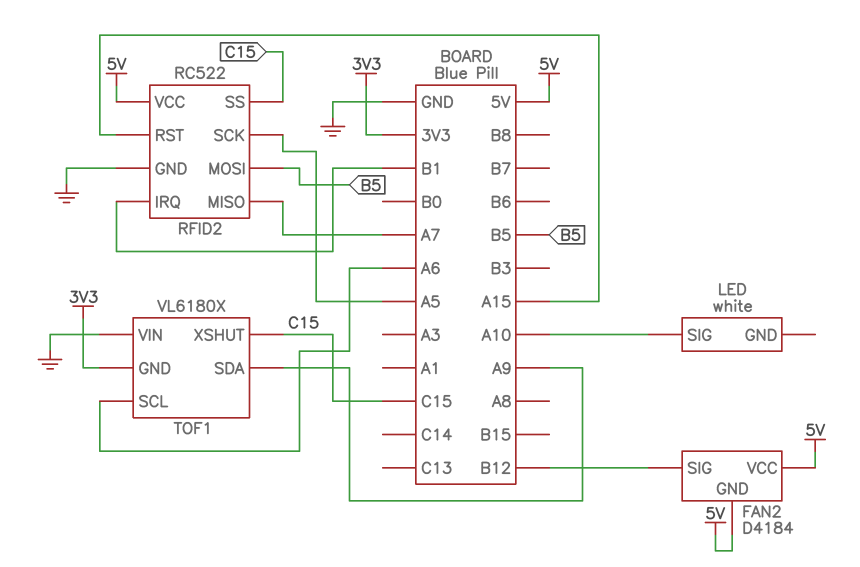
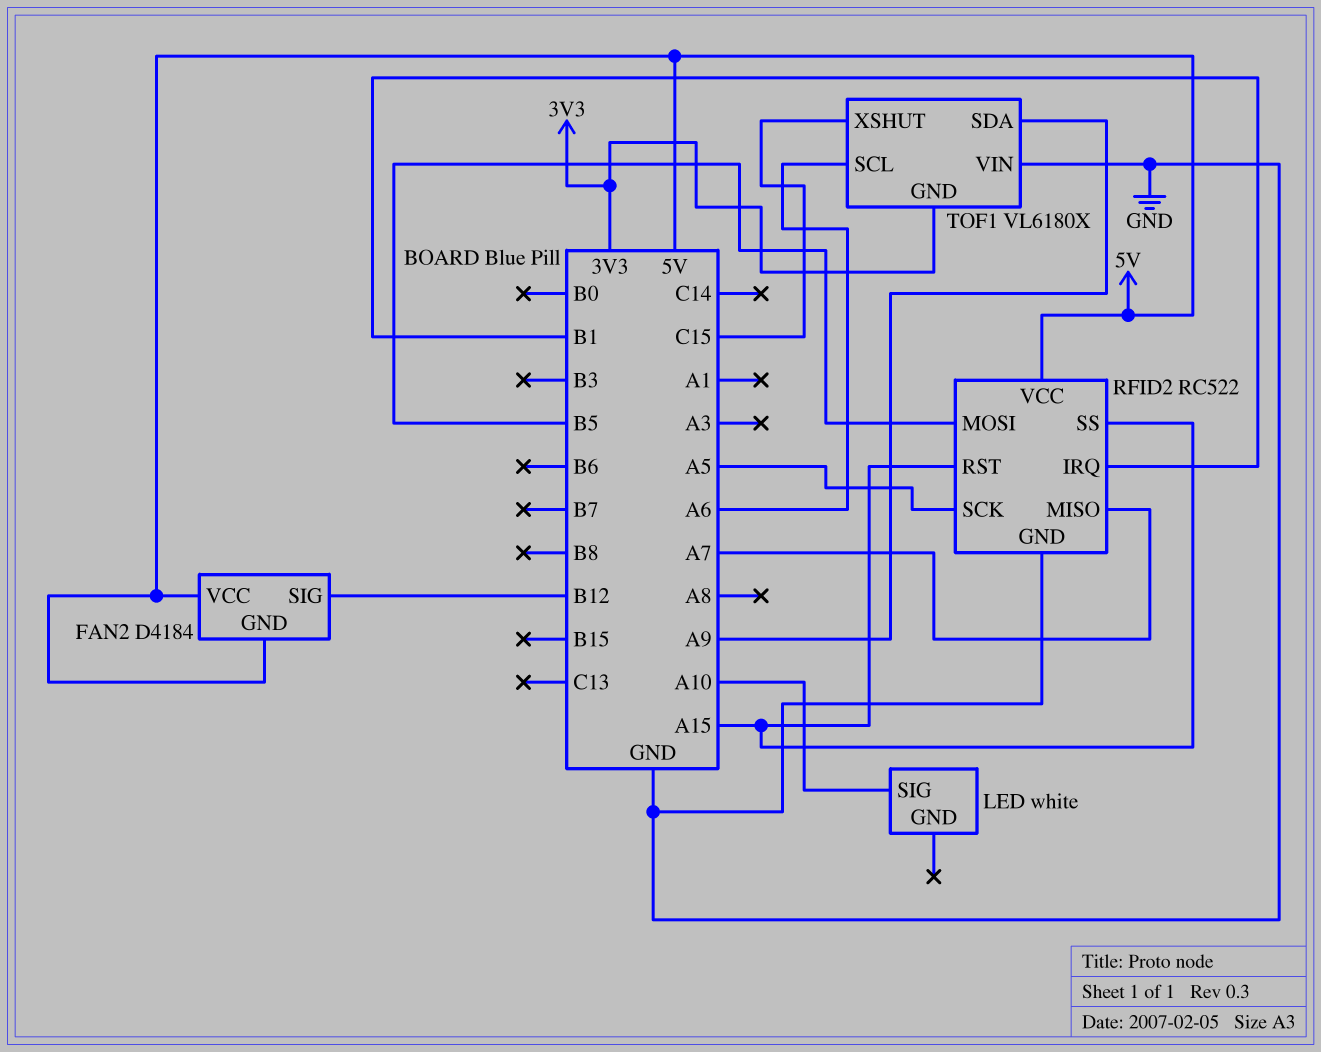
RFID2 pin SS: C15 -> A15

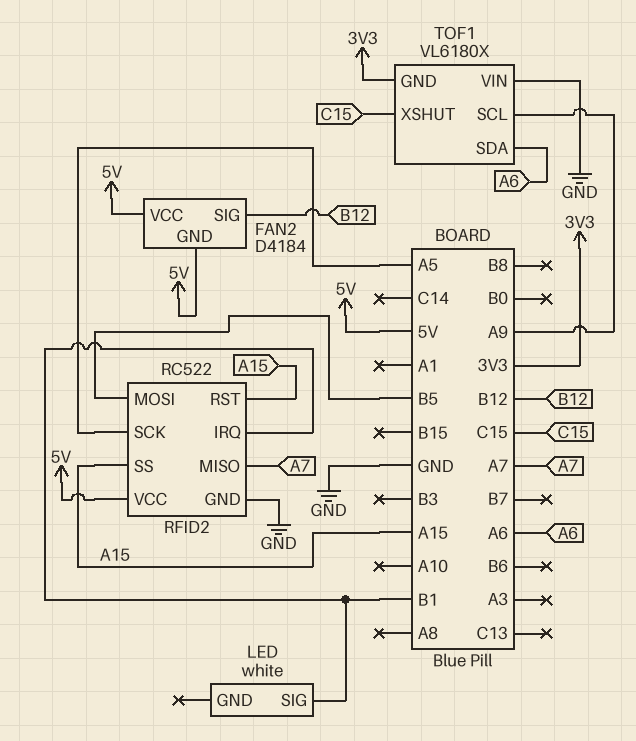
LED pin SIG: A10 -> B1
TOF1 pin SCL: A6 -> A9
TOF1 pin SDA: A9 -> A6

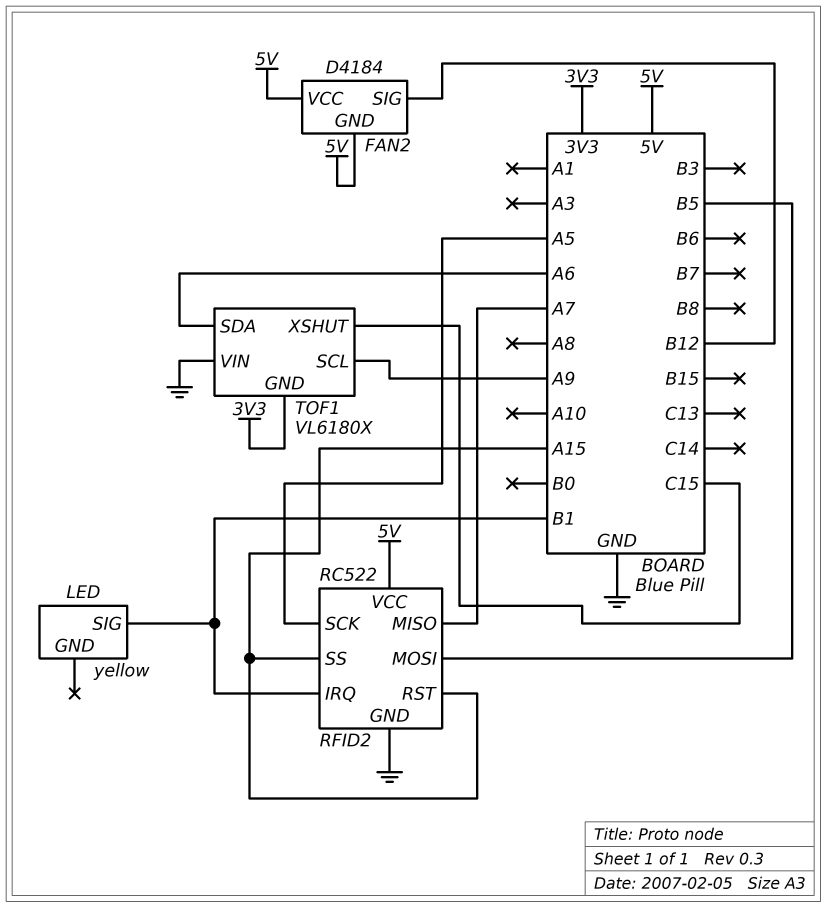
LED: white -> yellow

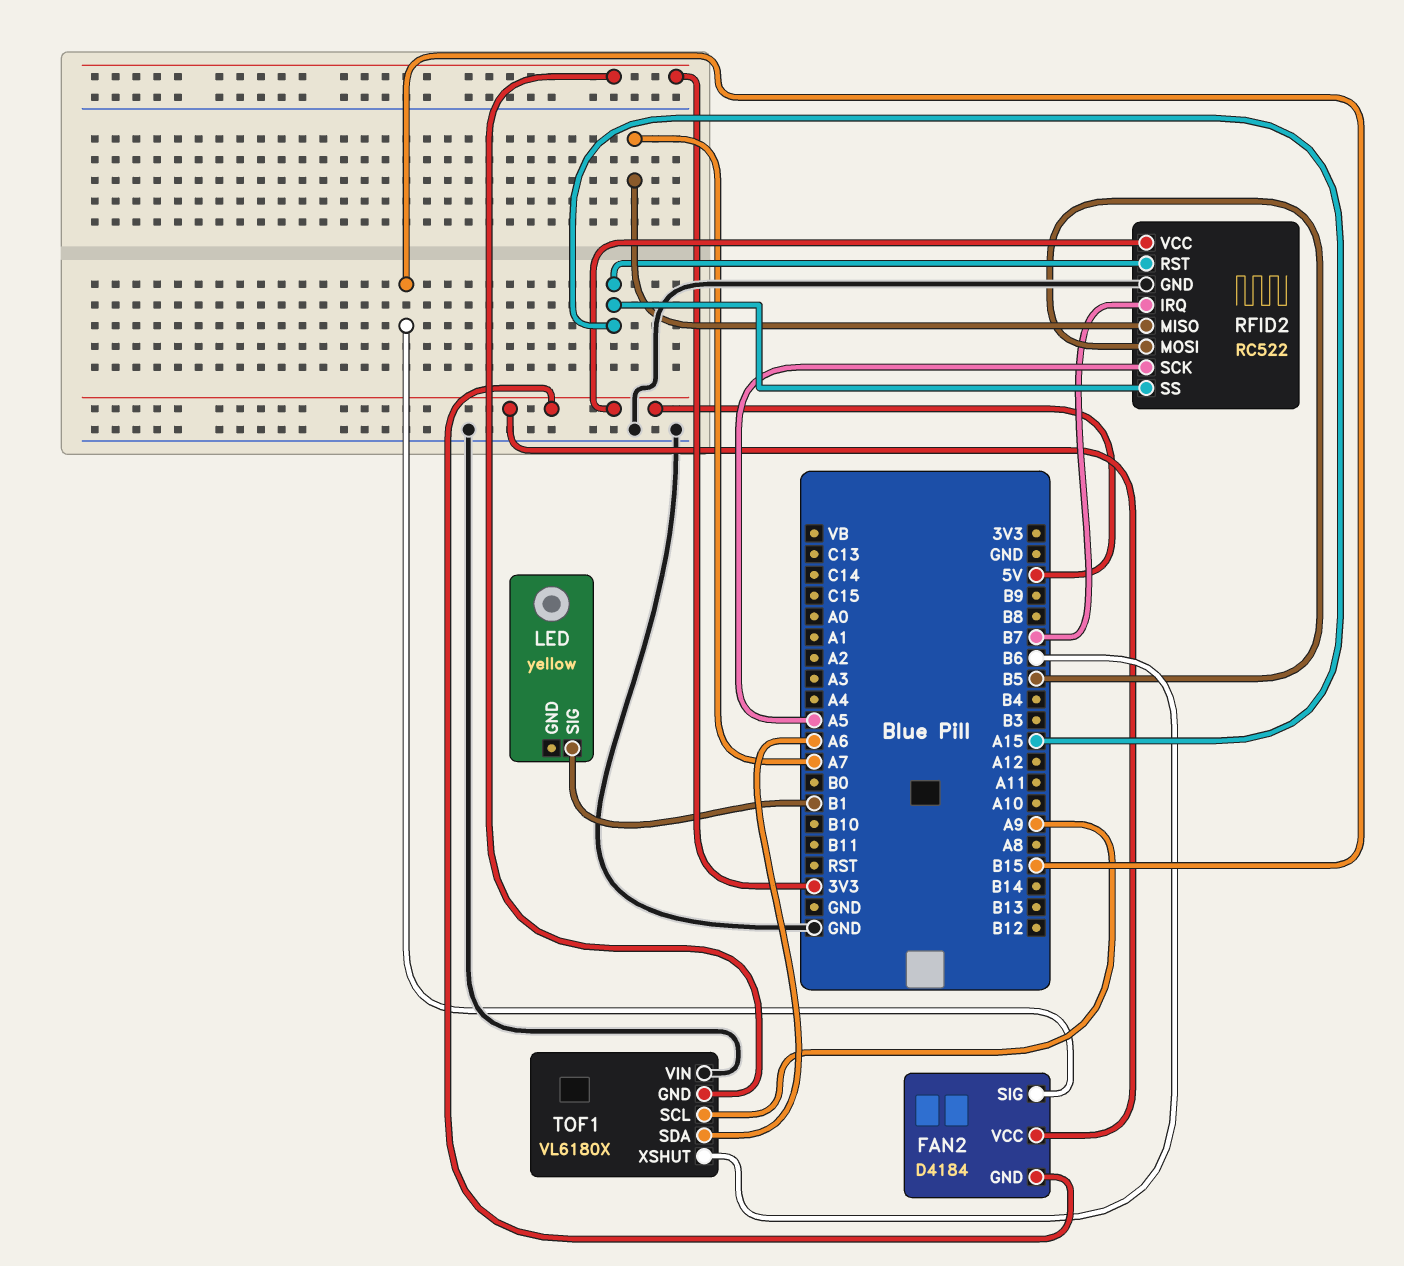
FAN2 pin SIG: B12 -> B15
RFID2 pin IRQ: B1 -> B7
TOF1 pin XSHUT: C15 -> B6

